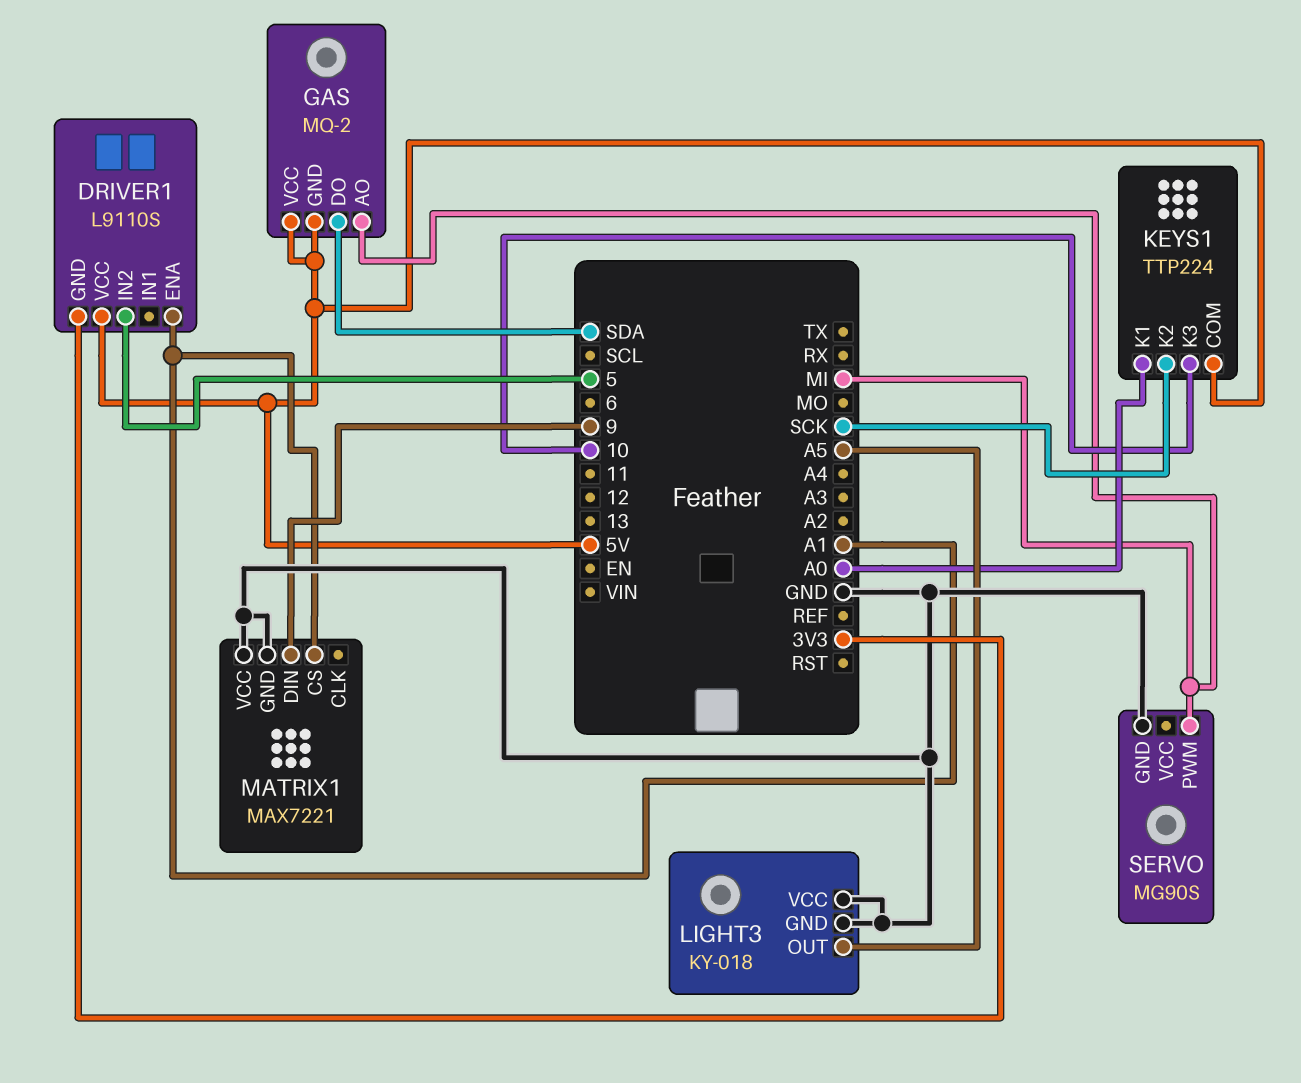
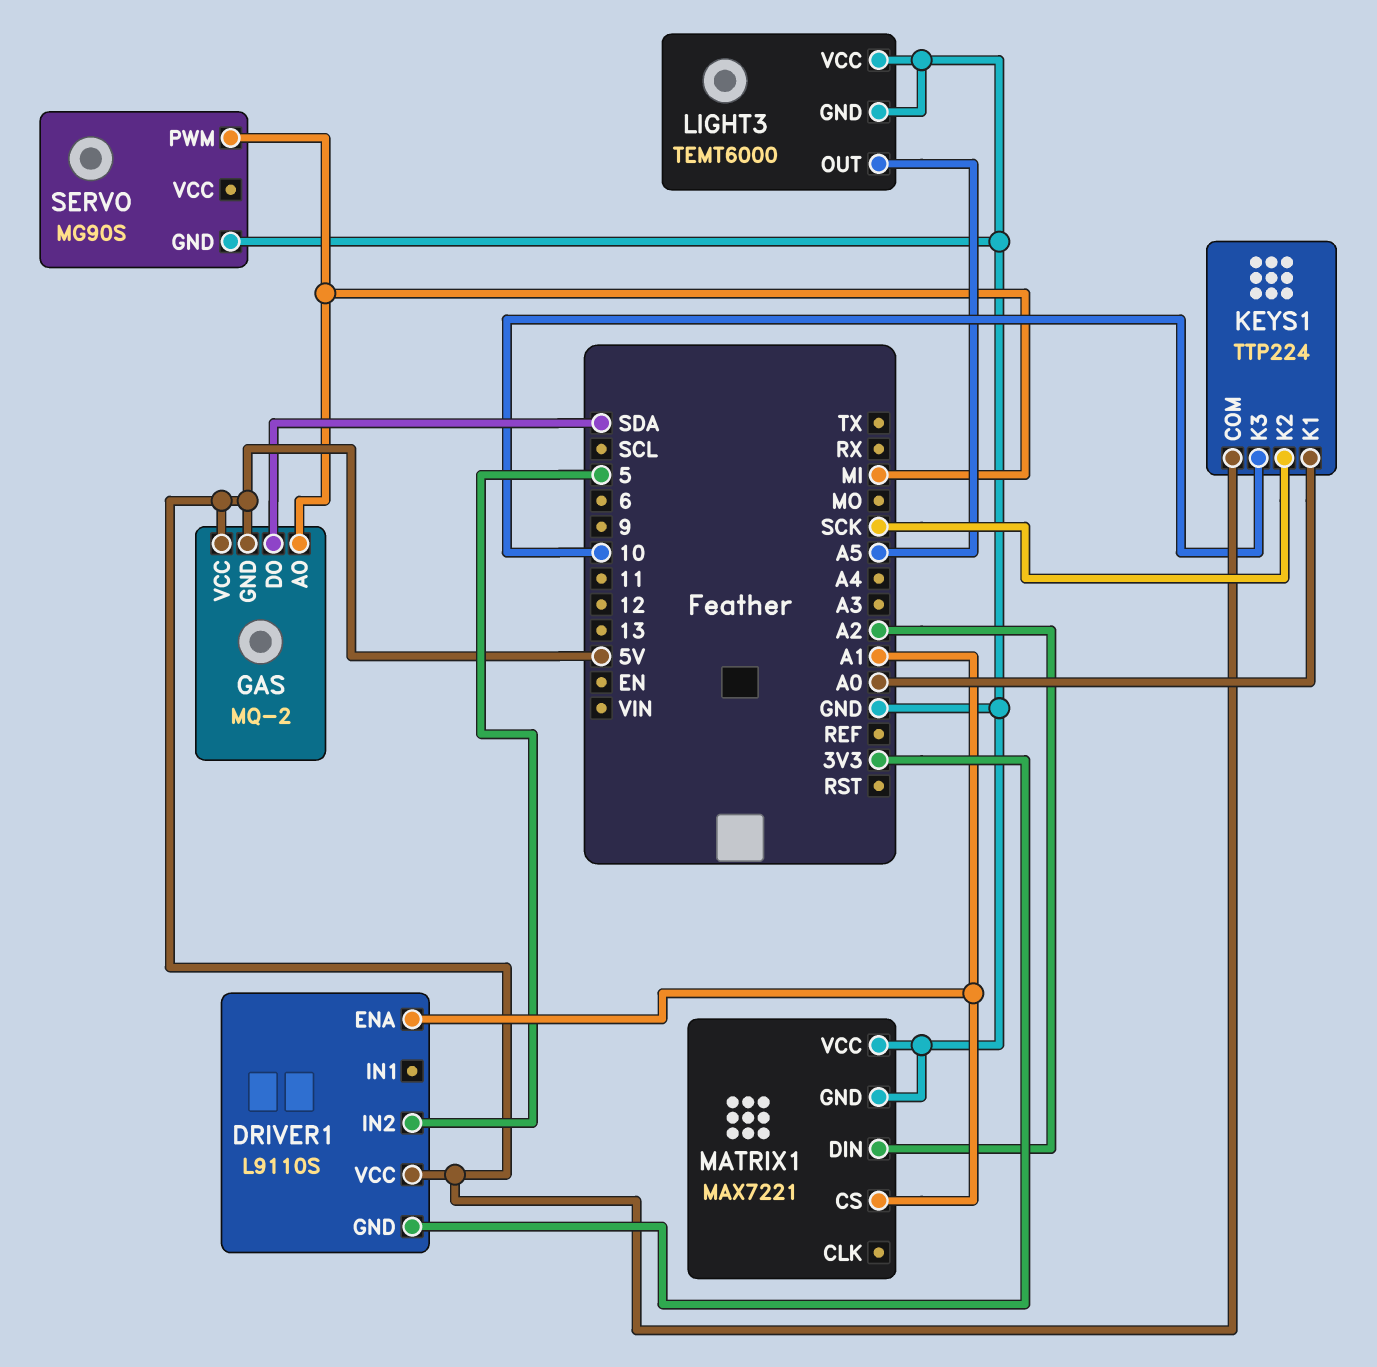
LIGHT3: KY-018 -> TEMT6000
MATRIX1 pin DIN: 9 -> A2

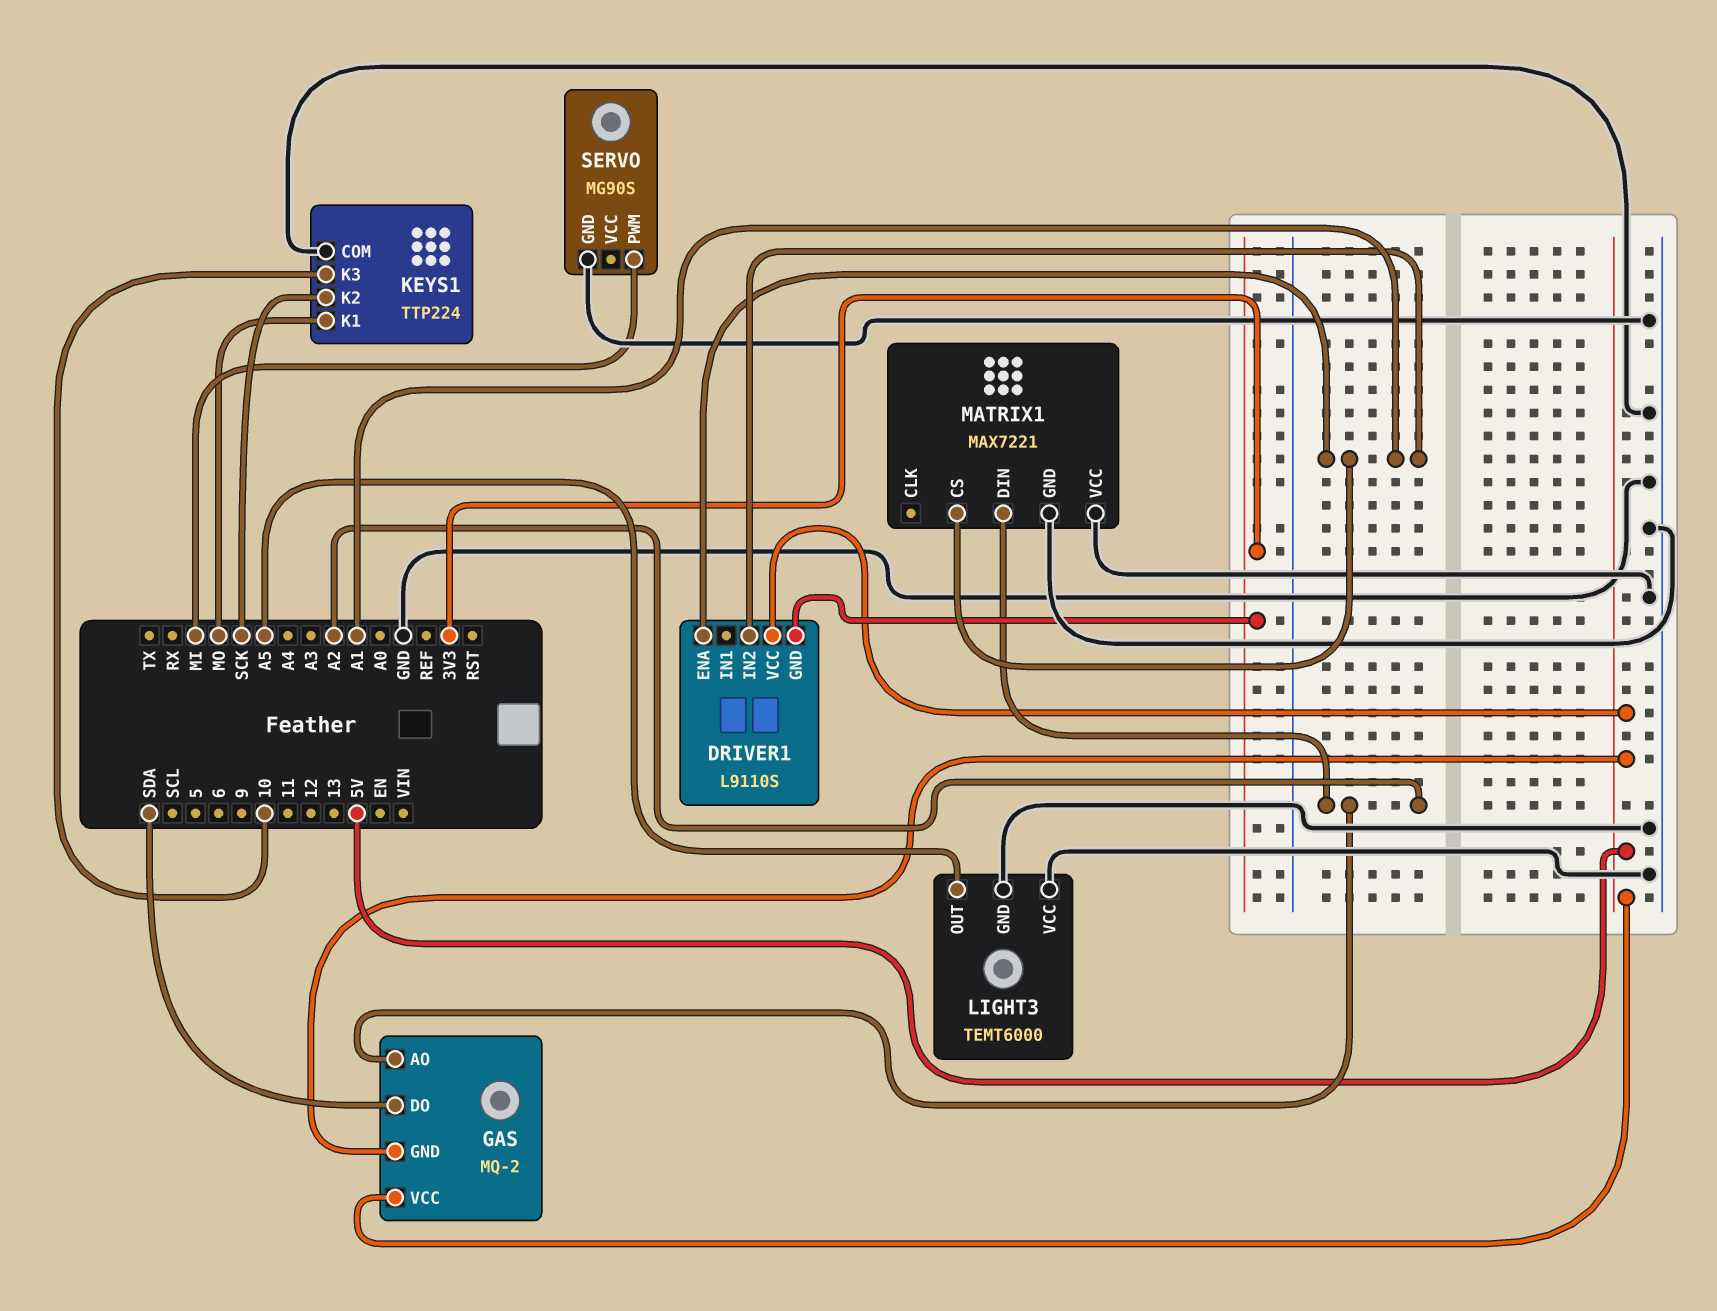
DRIVER1 pin IN2: 5 -> A1
GAS pin AO: MI -> A2
KEYS1 pin COM: 5V -> GND
KEYS1 pin K1: A0 -> MO

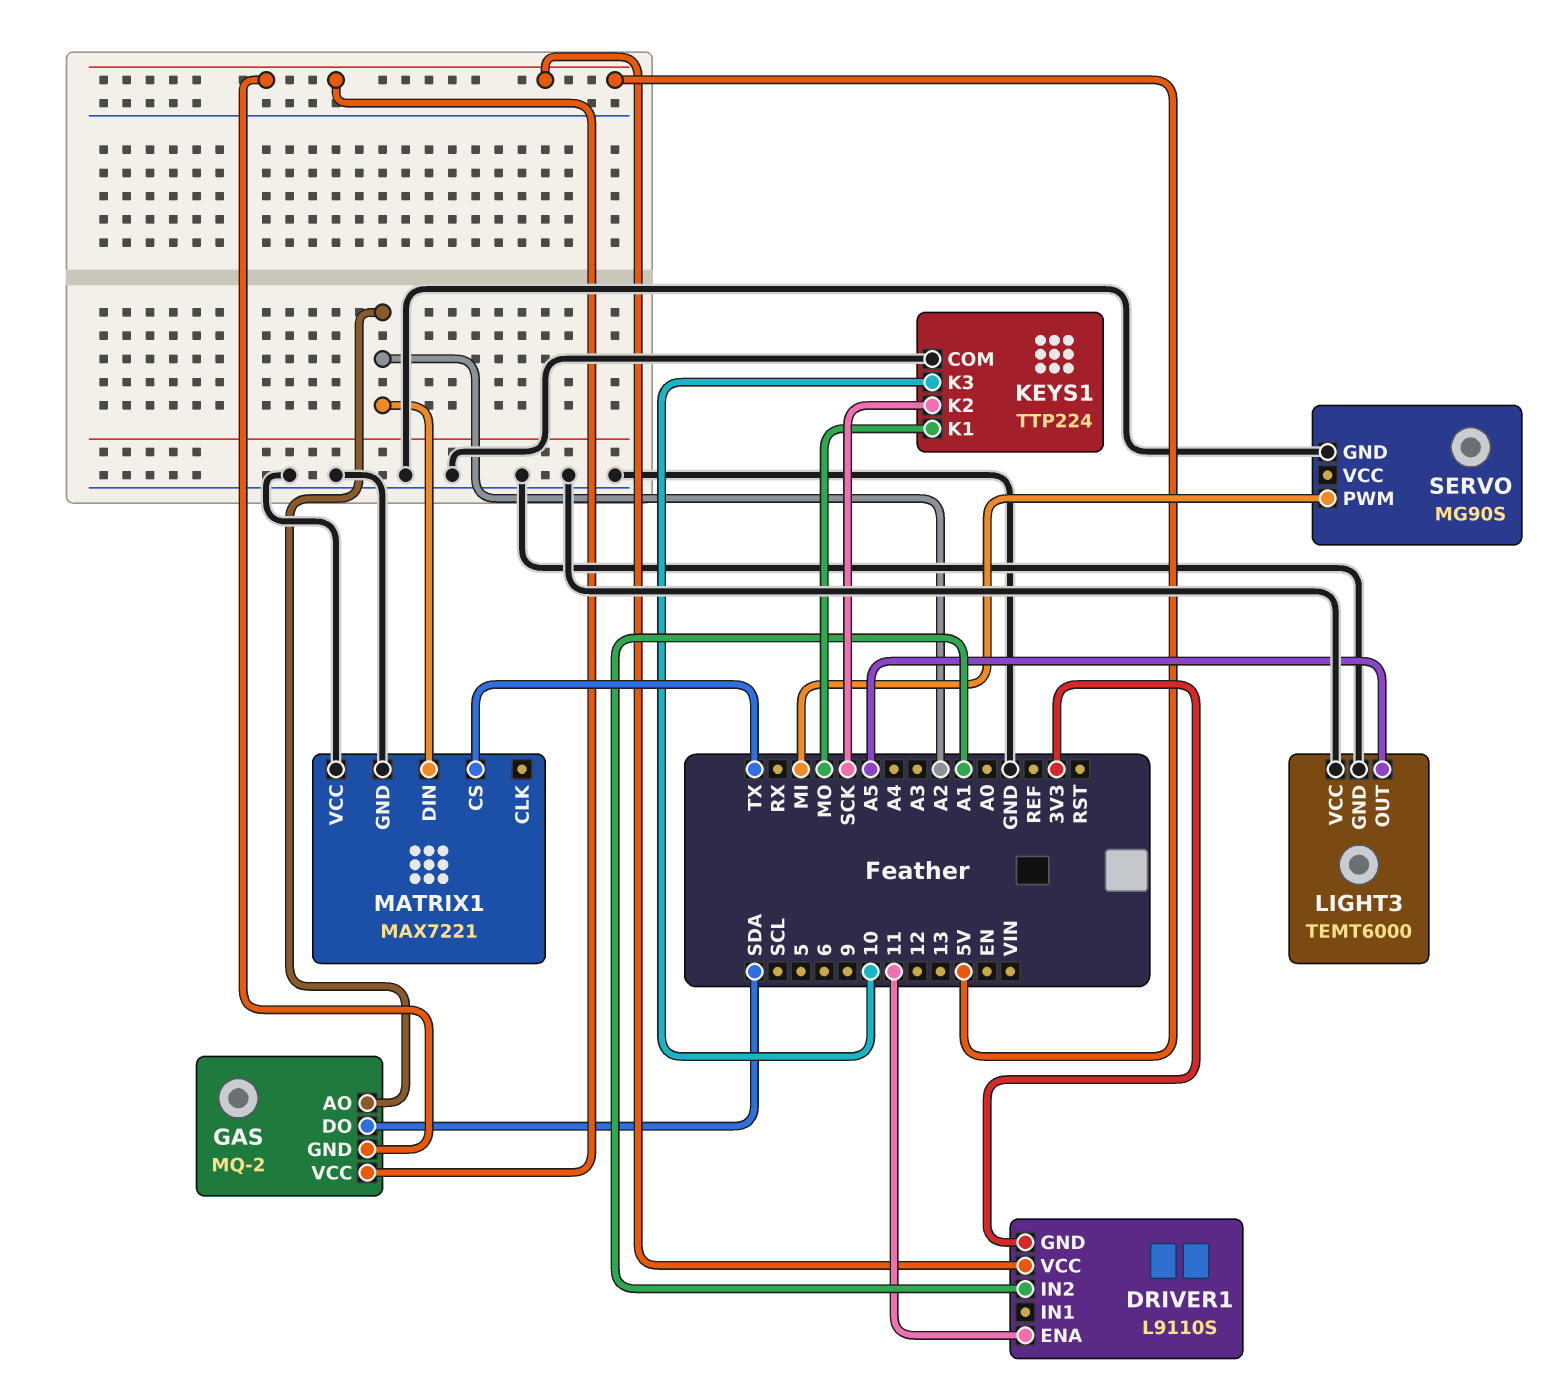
DRIVER1 pin ENA: A1 -> 11
MATRIX1 pin CS: A1 -> TX

